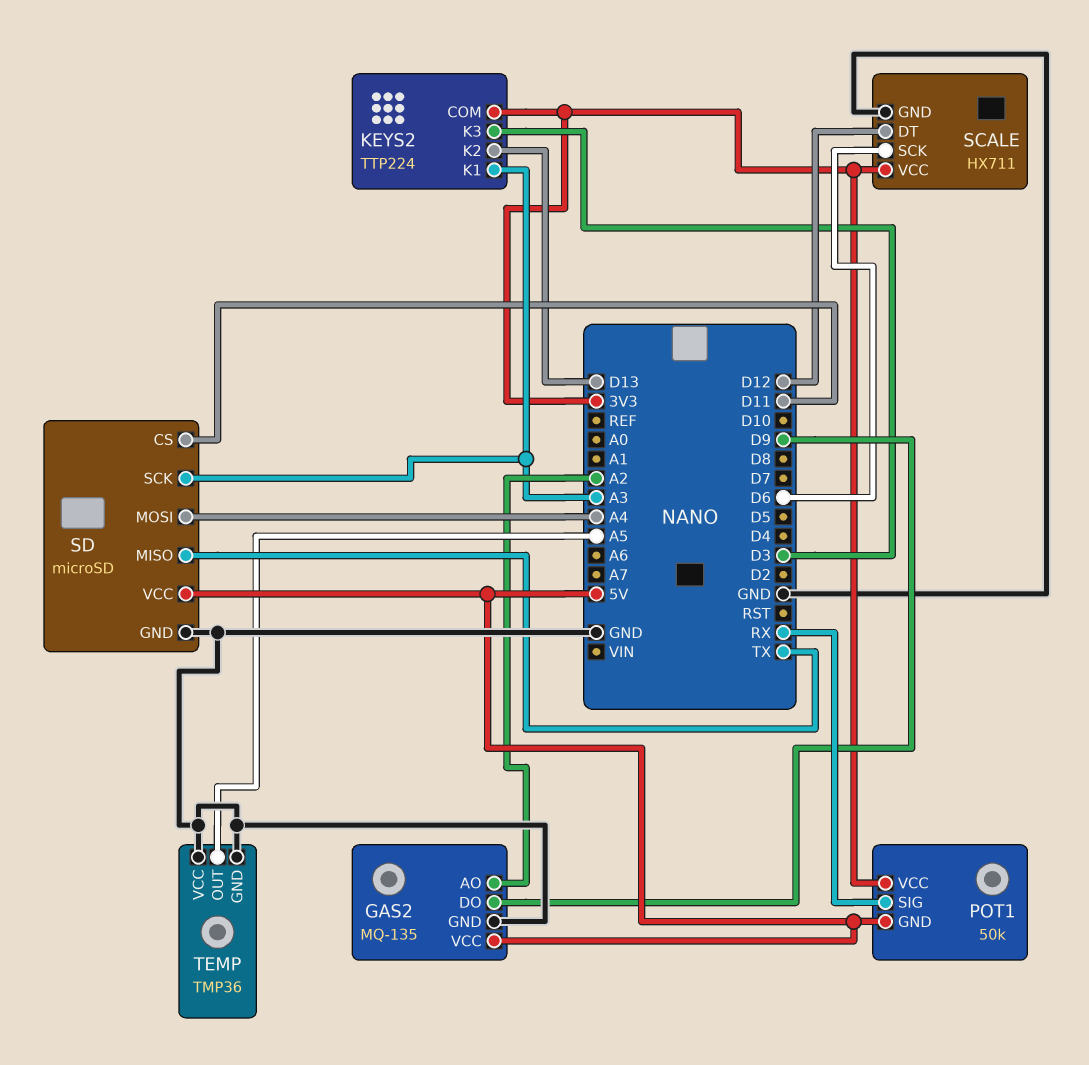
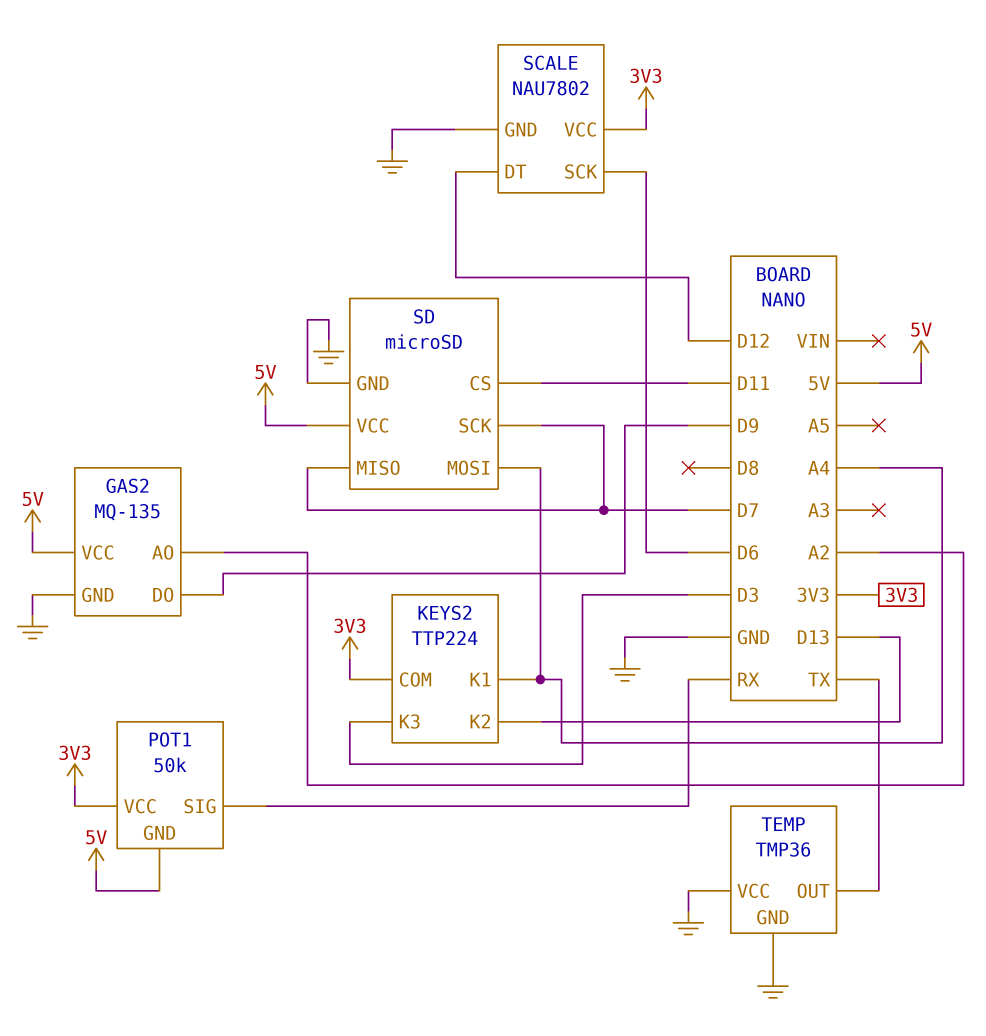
KEYS2 pin K1: A3 -> A4
SCALE: HX711 -> NAU7802
SD pin MISO: TX -> D7
SD pin SCK: A3 -> D7
TEMP pin OUT: A5 -> TX

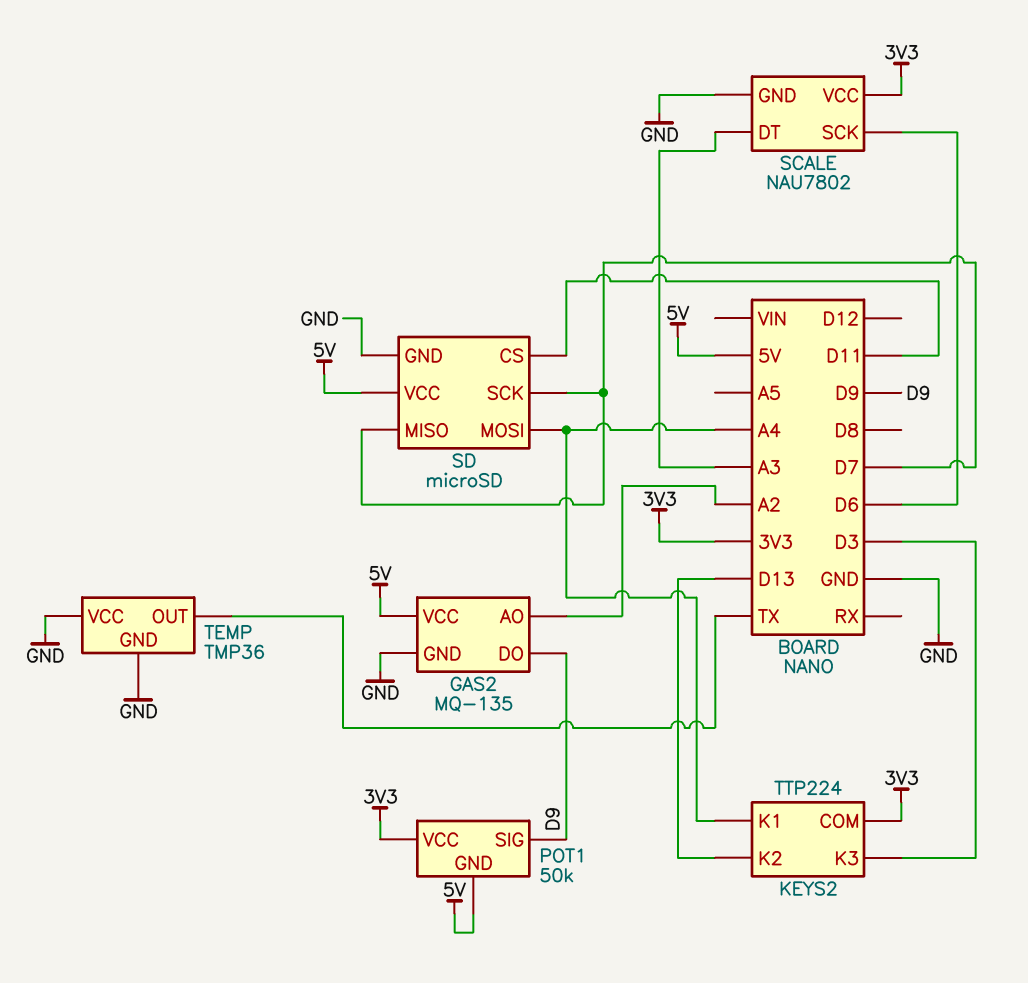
POT1 pin SIG: RX -> D9
SCALE pin DT: D12 -> A3

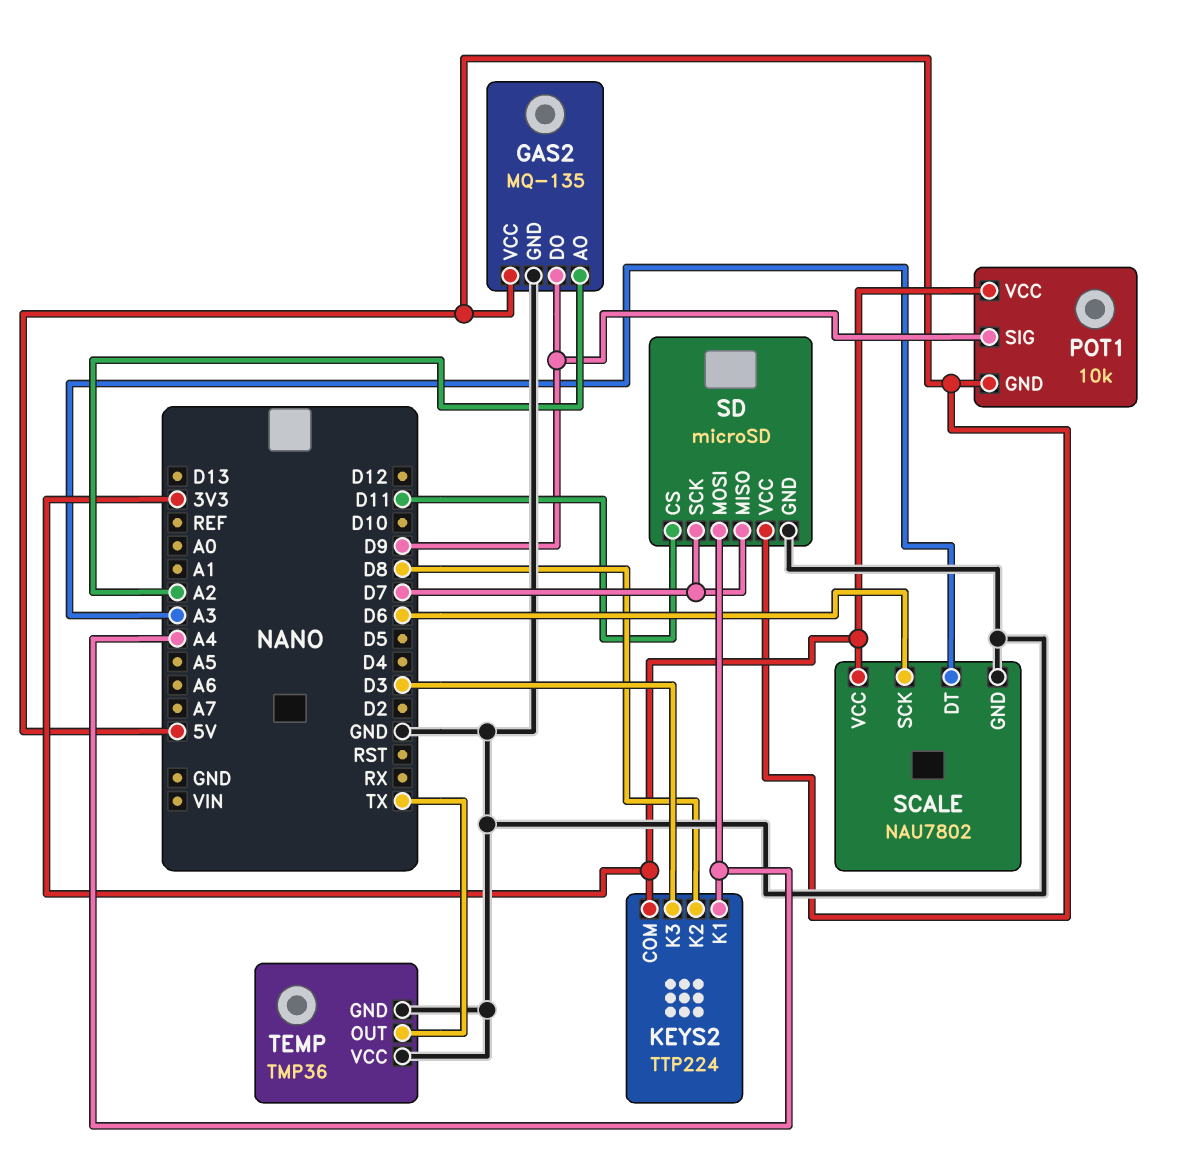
KEYS2 pin K2: D13 -> D8
POT1: 50k -> 10k

